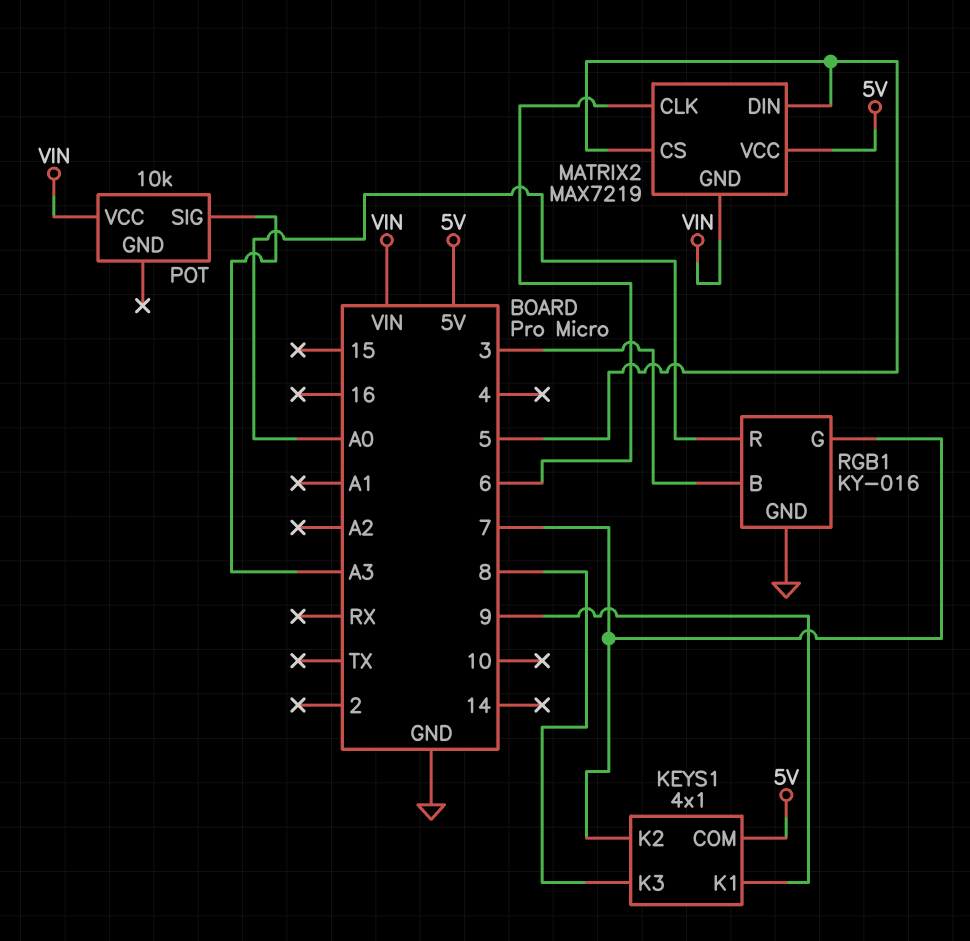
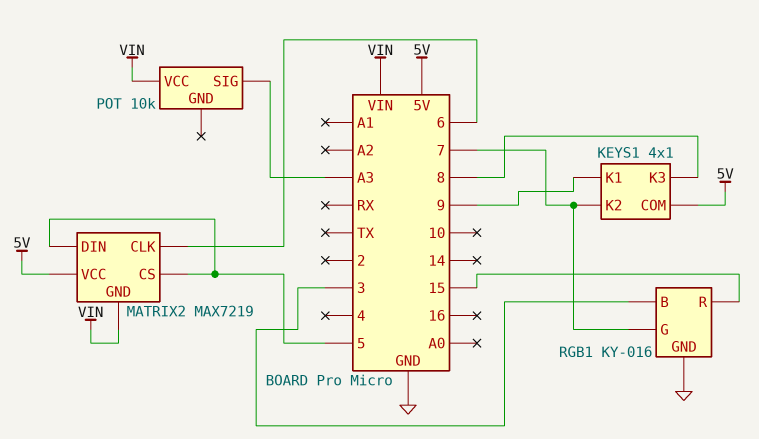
RGB1 pin R: A0 -> 15

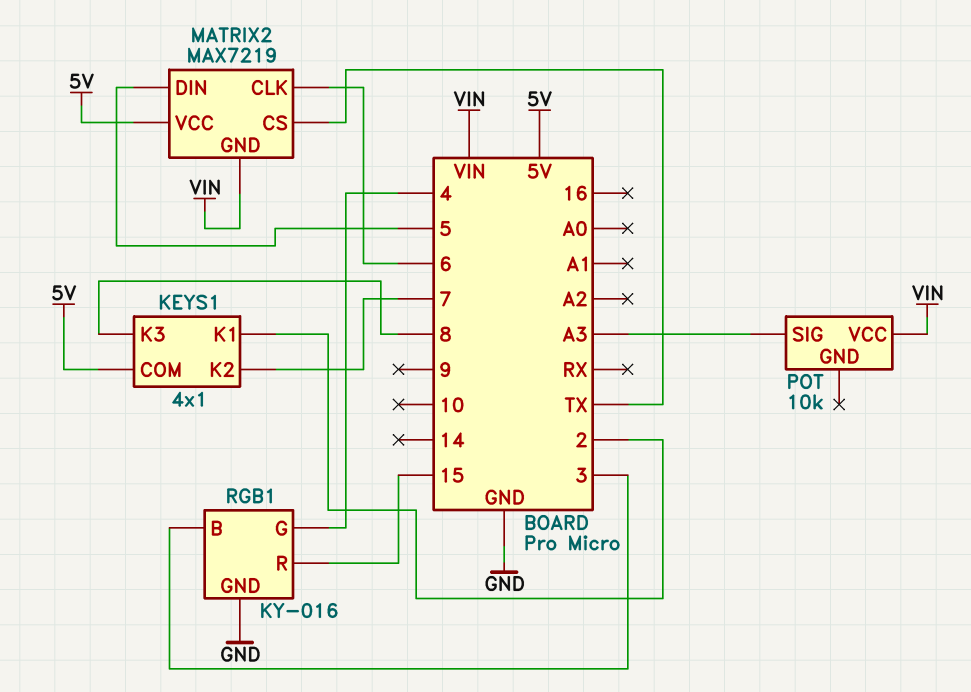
KEYS1 pin K1: 9 -> 2
MATRIX2 pin CS: 5 -> TX
RGB1 pin G: 7 -> 4

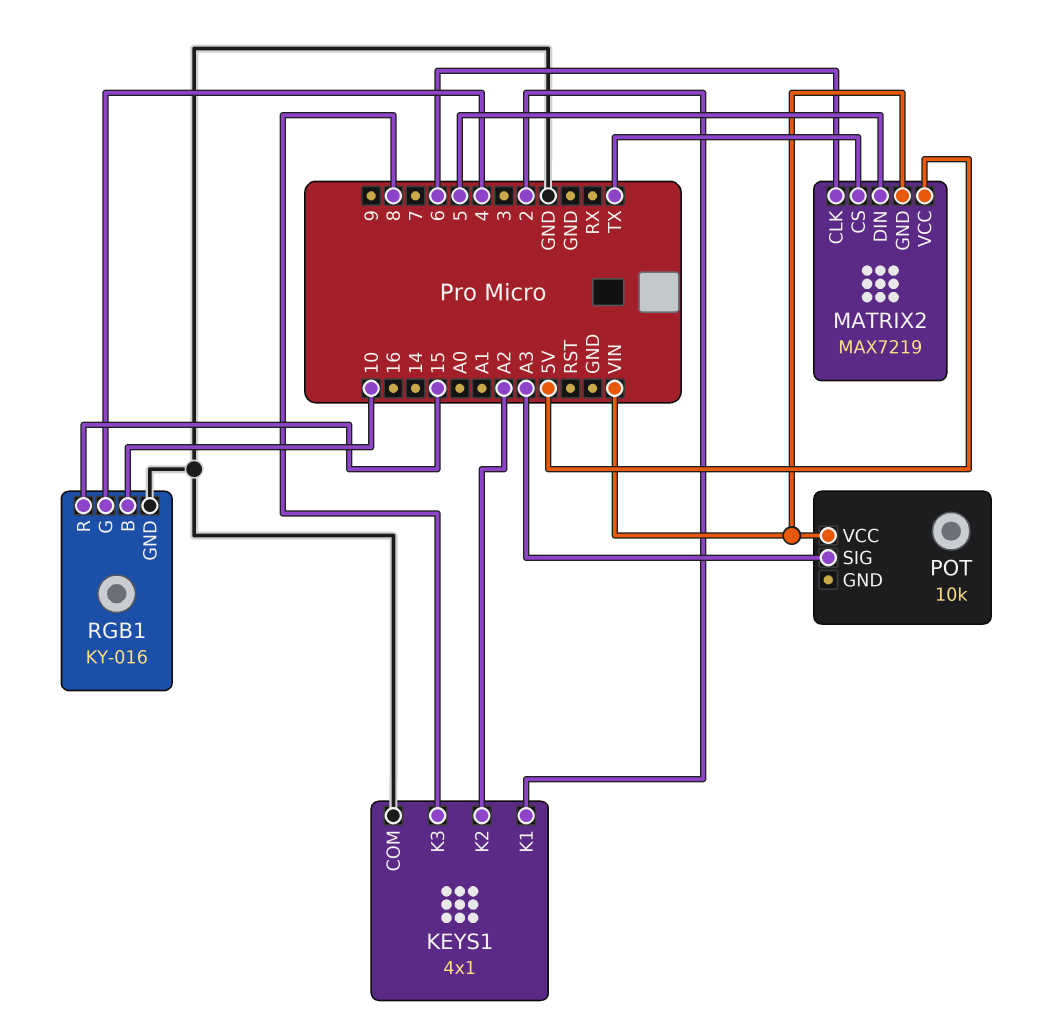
KEYS1 pin COM: 5V -> GND
KEYS1 pin K2: 7 -> A2
RGB1 pin B: 3 -> 10

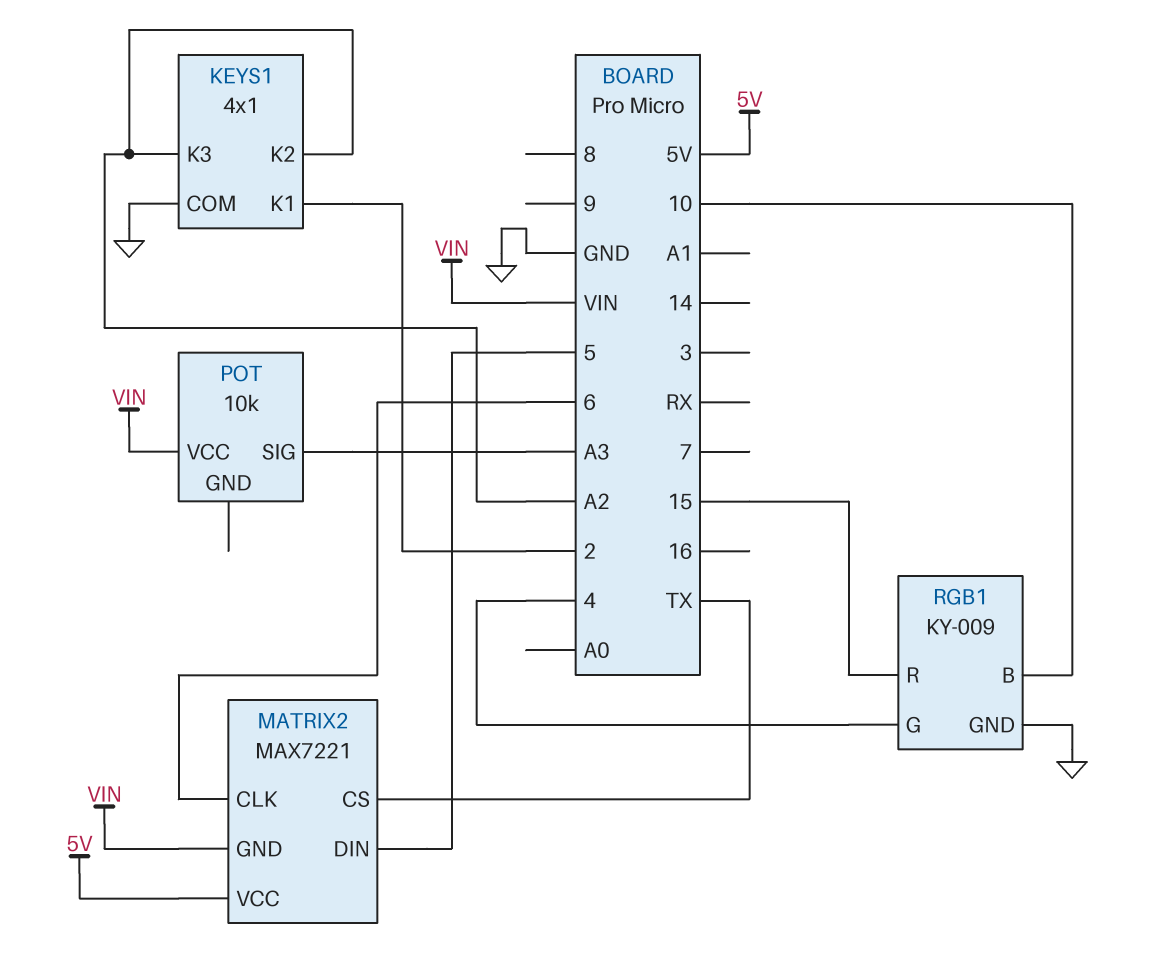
KEYS1 pin K3: 8 -> A2
MATRIX2: MAX7219 -> MAX7221
RGB1: KY-016 -> KY-009

